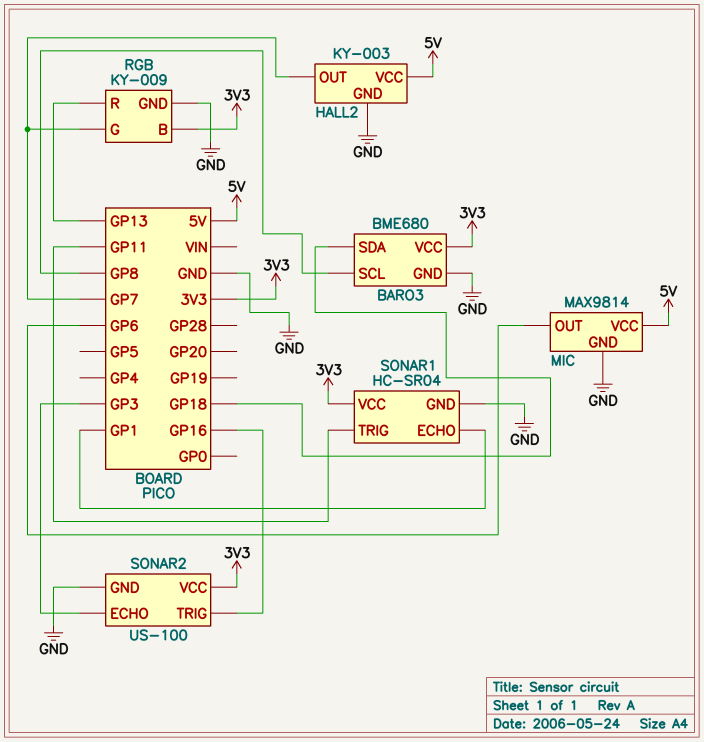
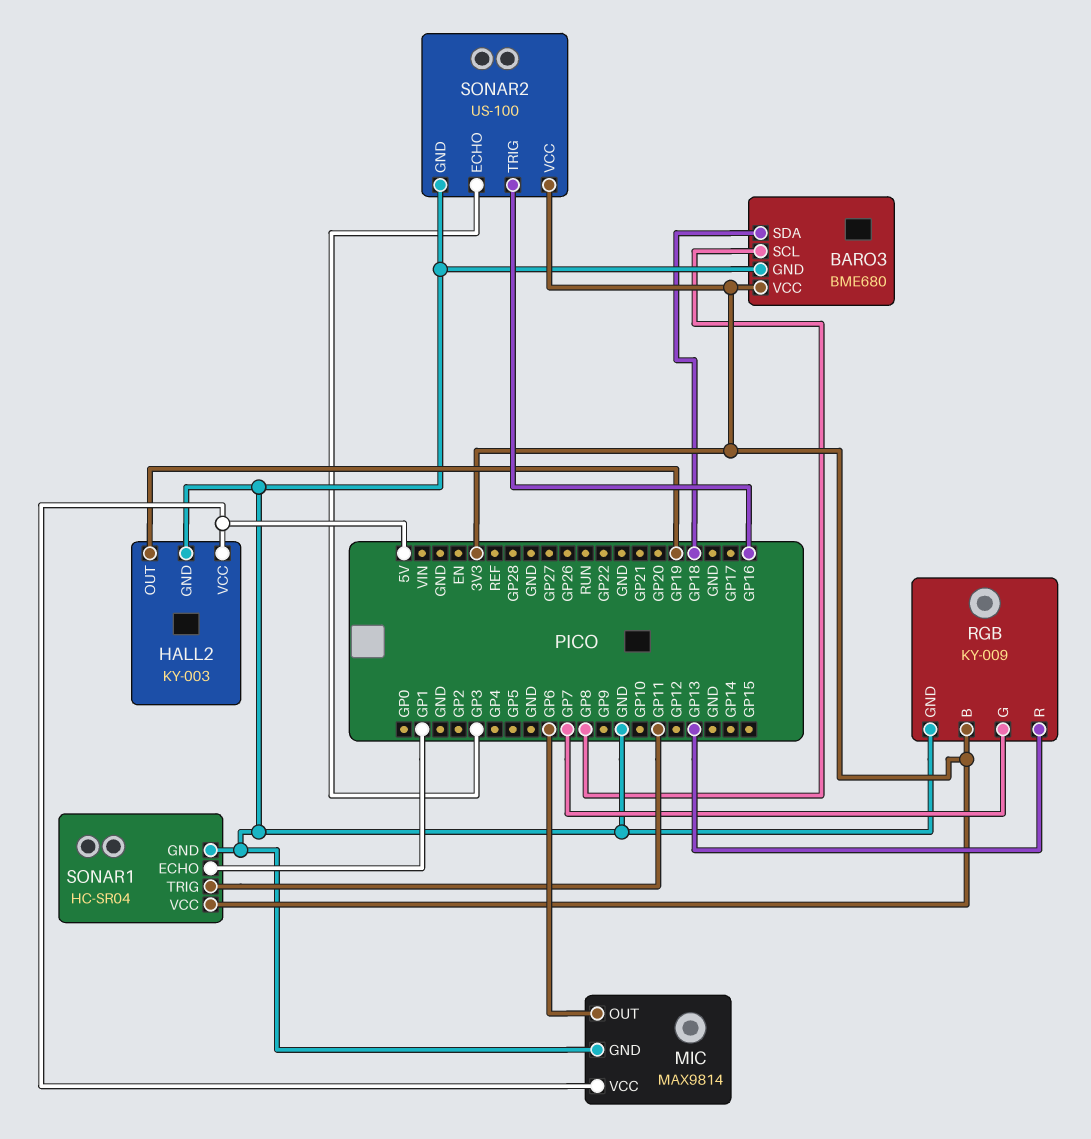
HALL2 pin OUT: GP7 -> GP19

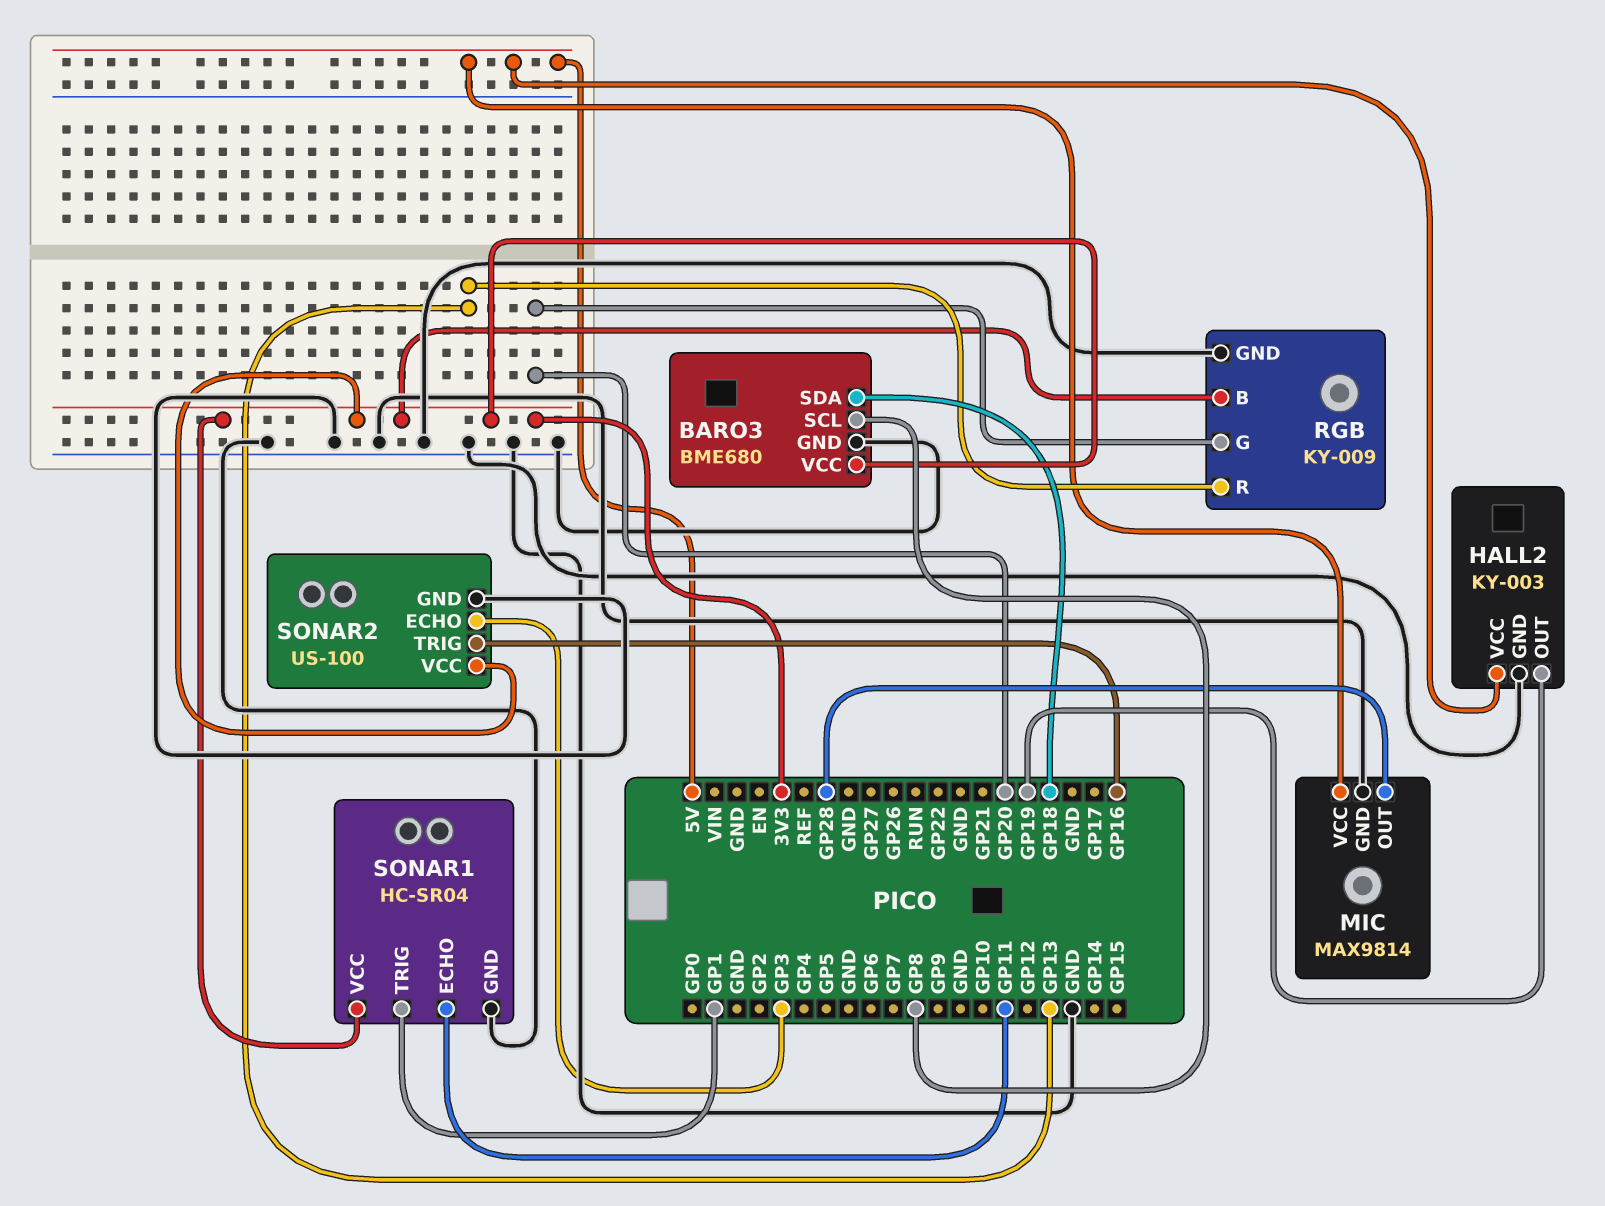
MIC pin OUT: GP6 -> GP28
RGB pin G: GP7 -> GP20
SONAR1 pin ECHO: GP1 -> GP11
SONAR1 pin TRIG: GP11 -> GP1

